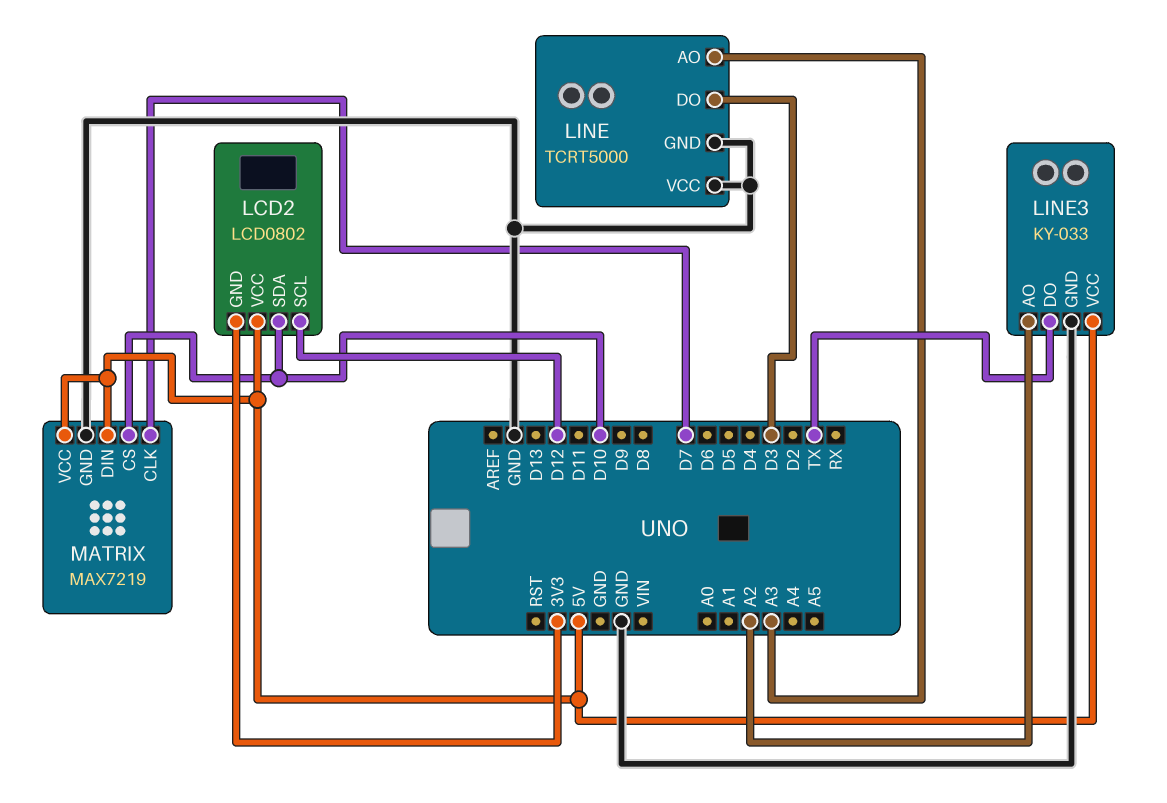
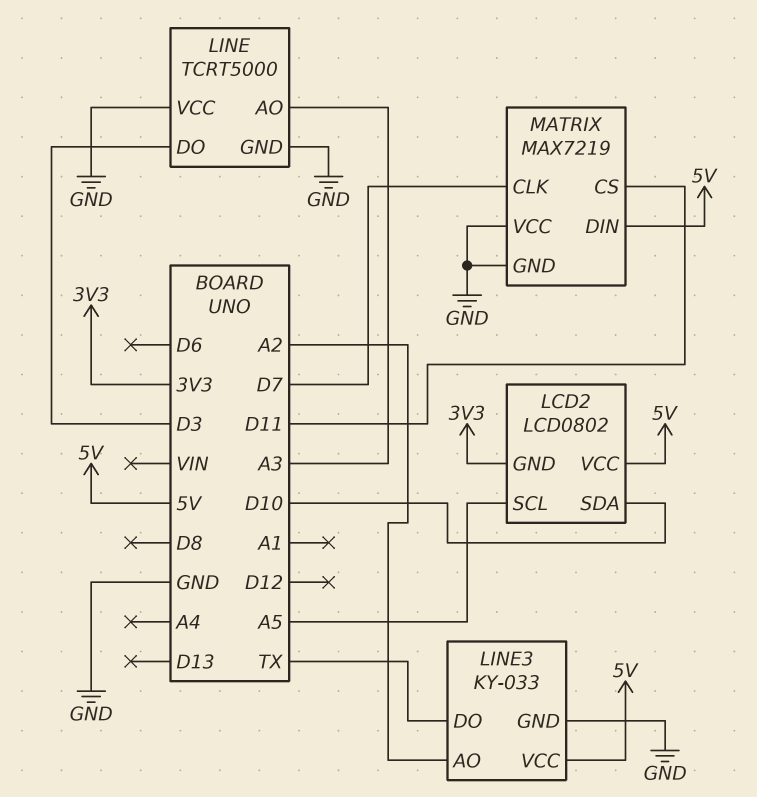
LCD2 pin SCL: D12 -> A5
MATRIX pin CS: D10 -> D11
MATRIX pin VCC: 5V -> GND

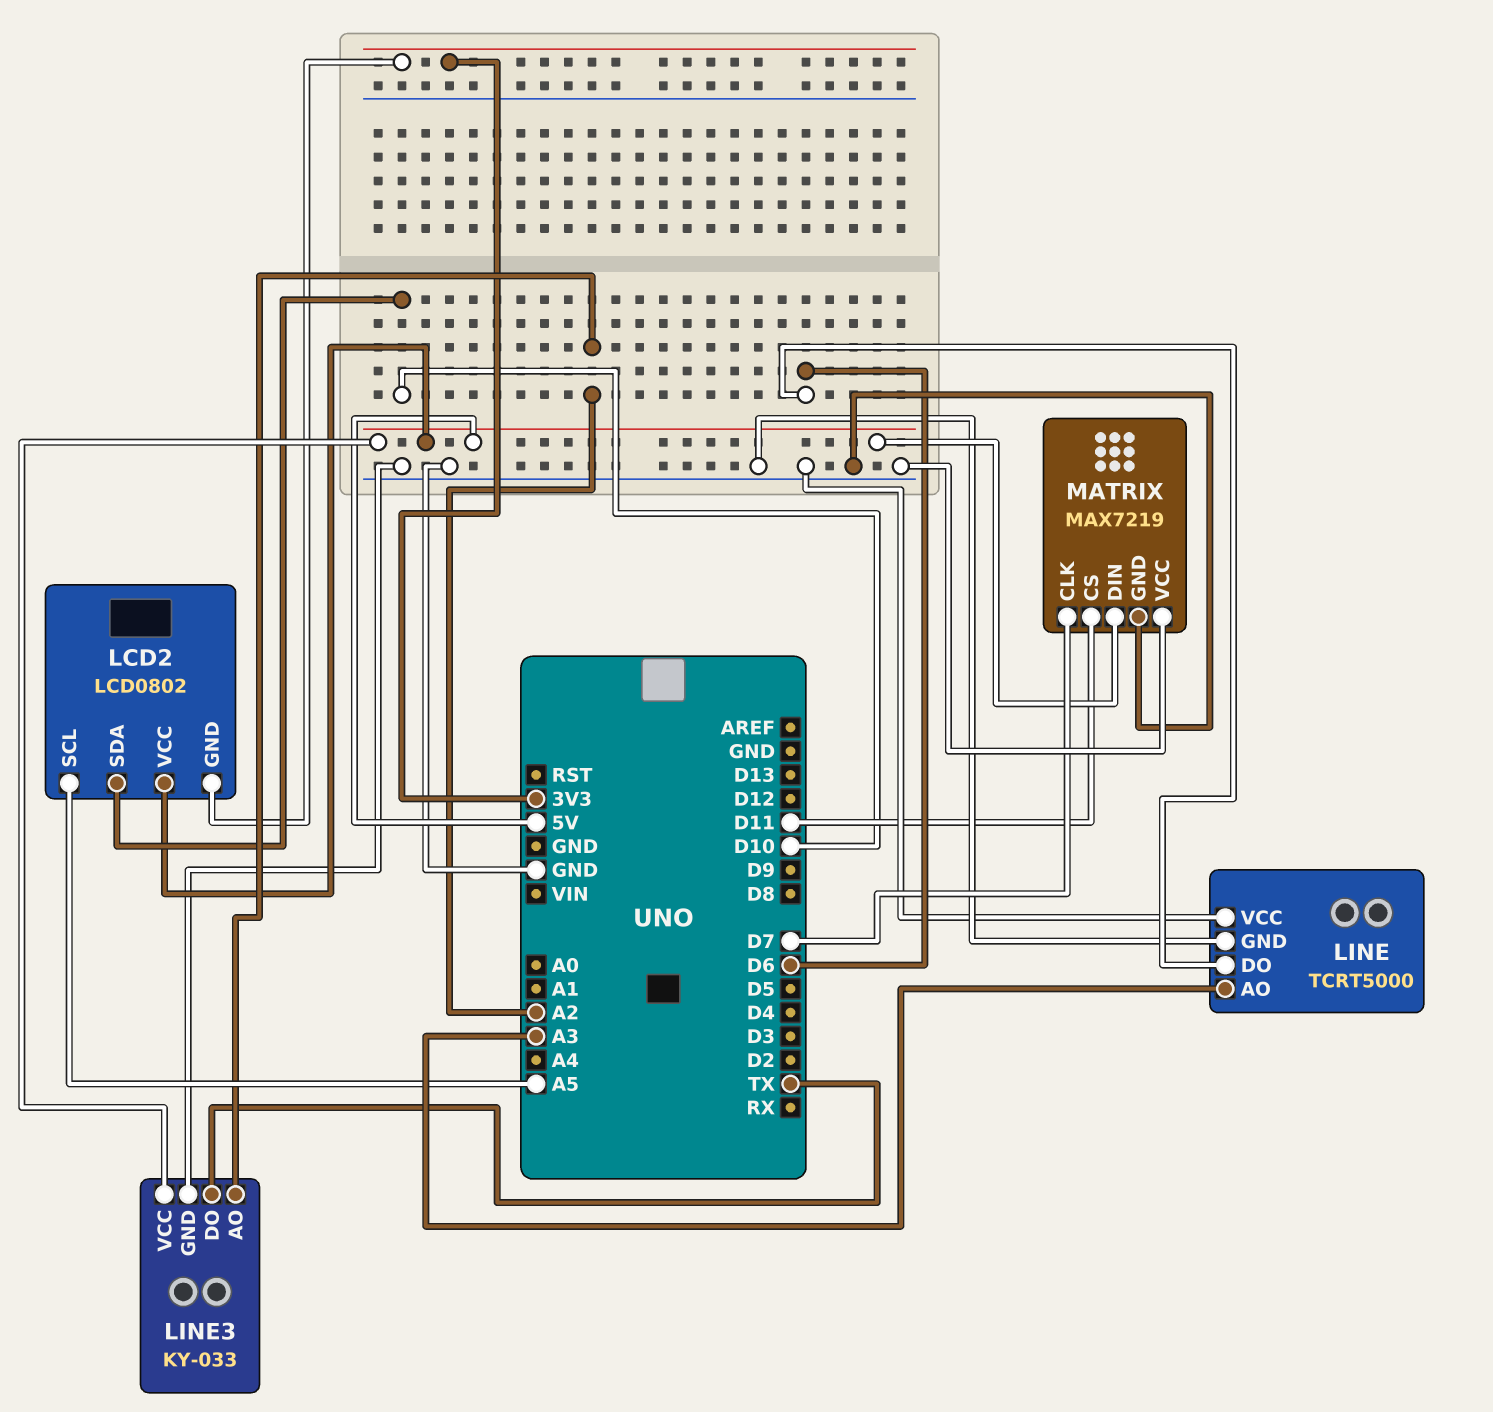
LINE pin DO: D3 -> D6

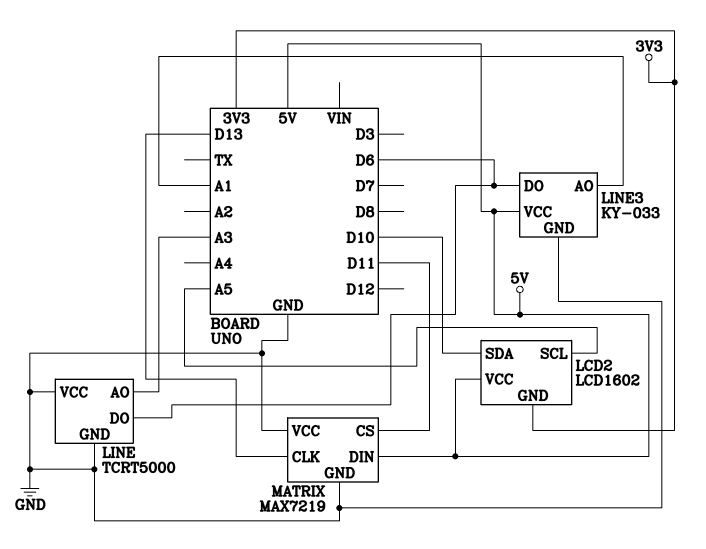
LCD2: LCD0802 -> LCD1602
LINE3 pin AO: A2 -> A1
LINE3 pin DO: TX -> D6
MATRIX pin CLK: D7 -> D13

